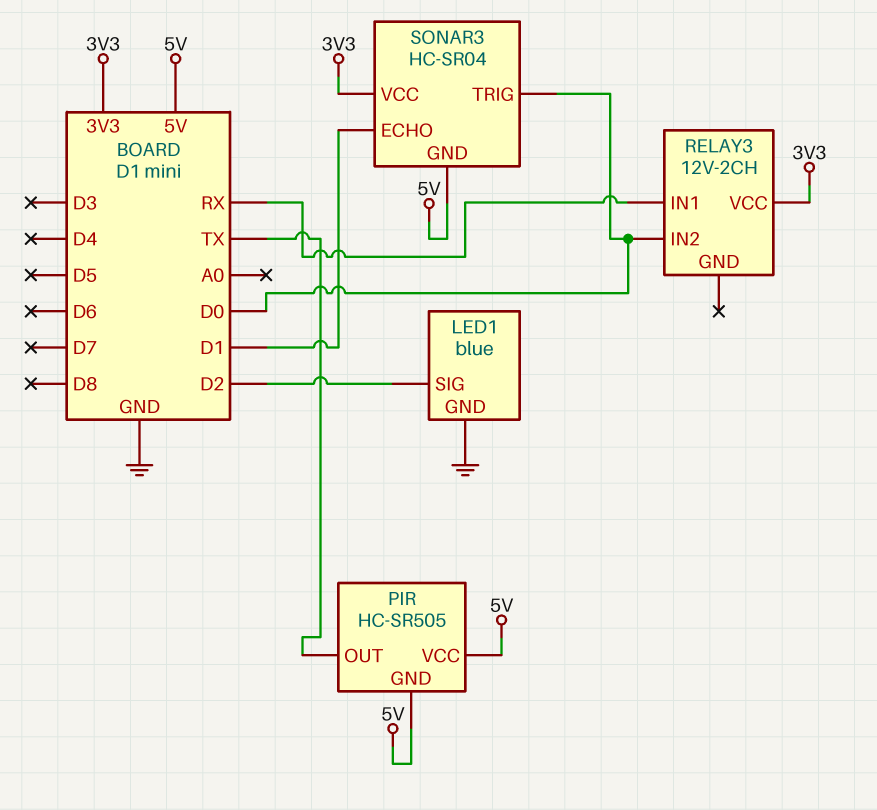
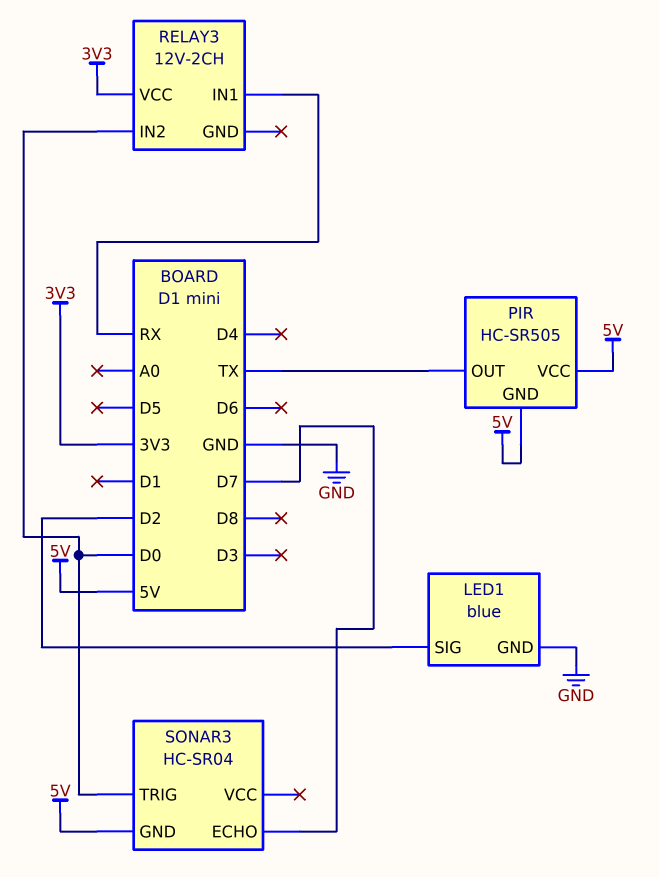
SONAR3 pin ECHO: D1 -> D7
SONAR3 pin VCC: 3V3 -> none

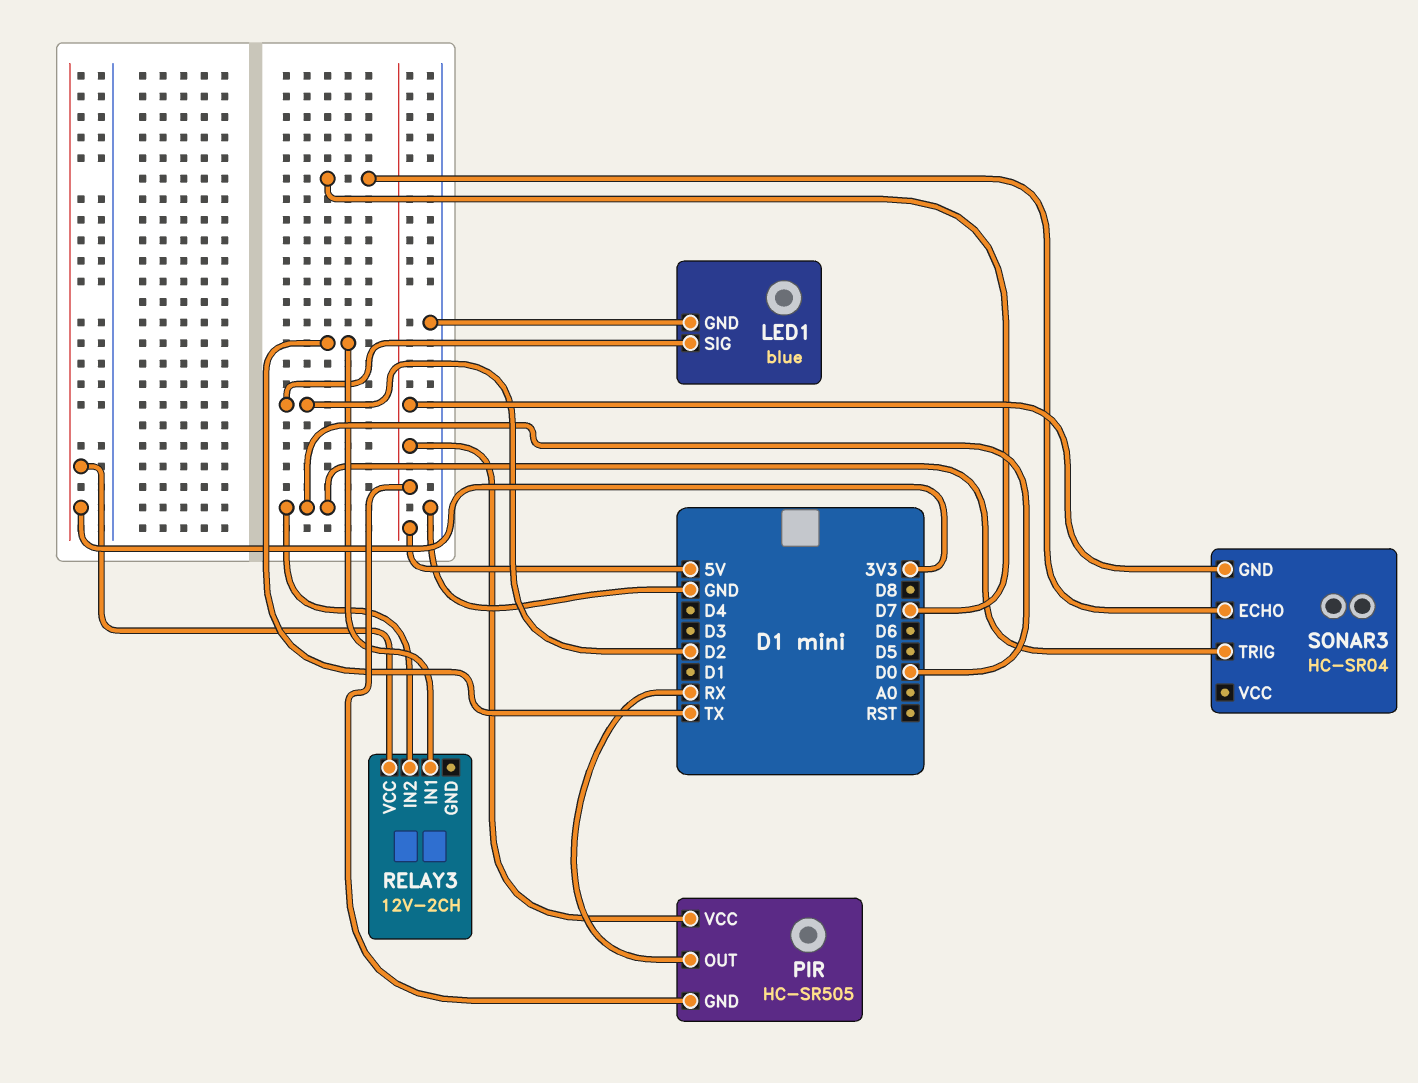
PIR pin OUT: TX -> RX
RELAY3 pin IN1: RX -> TX

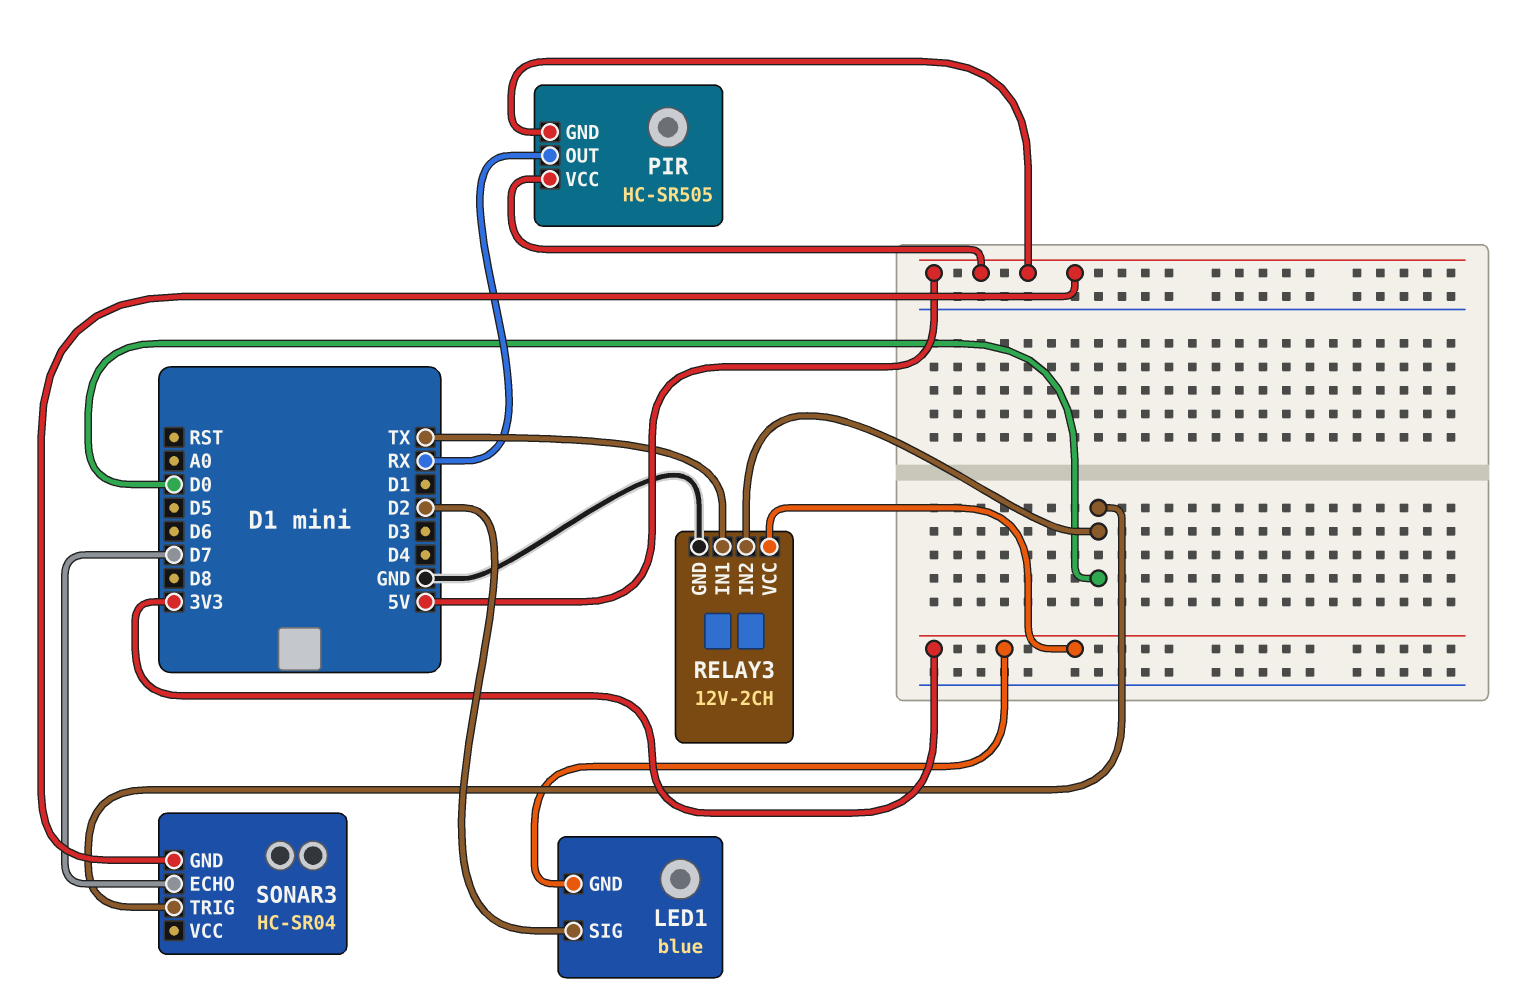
LED1 pin GND: GND -> 3V3
RELAY3 pin GND: none -> GND

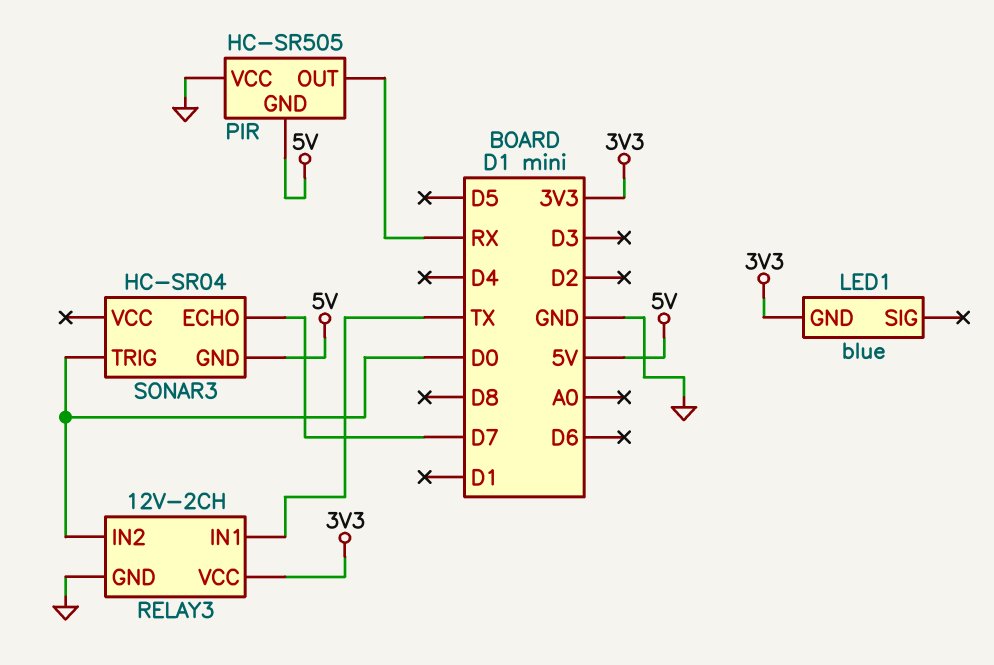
LED1 pin SIG: D2 -> none
PIR pin VCC: 5V -> GND

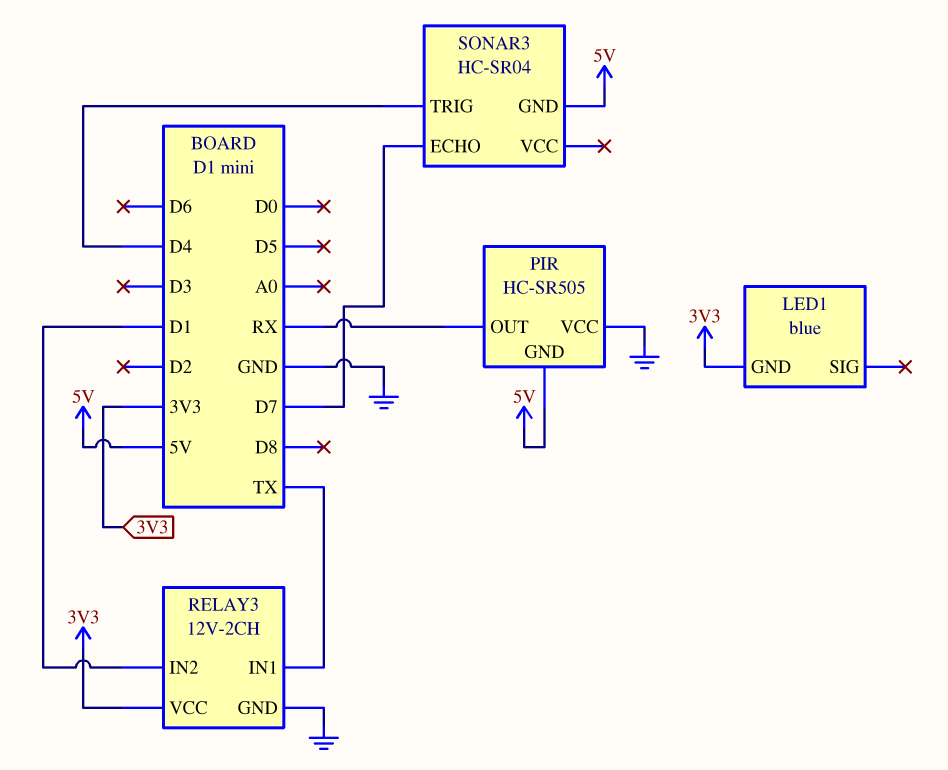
RELAY3 pin IN2: D0 -> D1
SONAR3 pin TRIG: D0 -> D4

